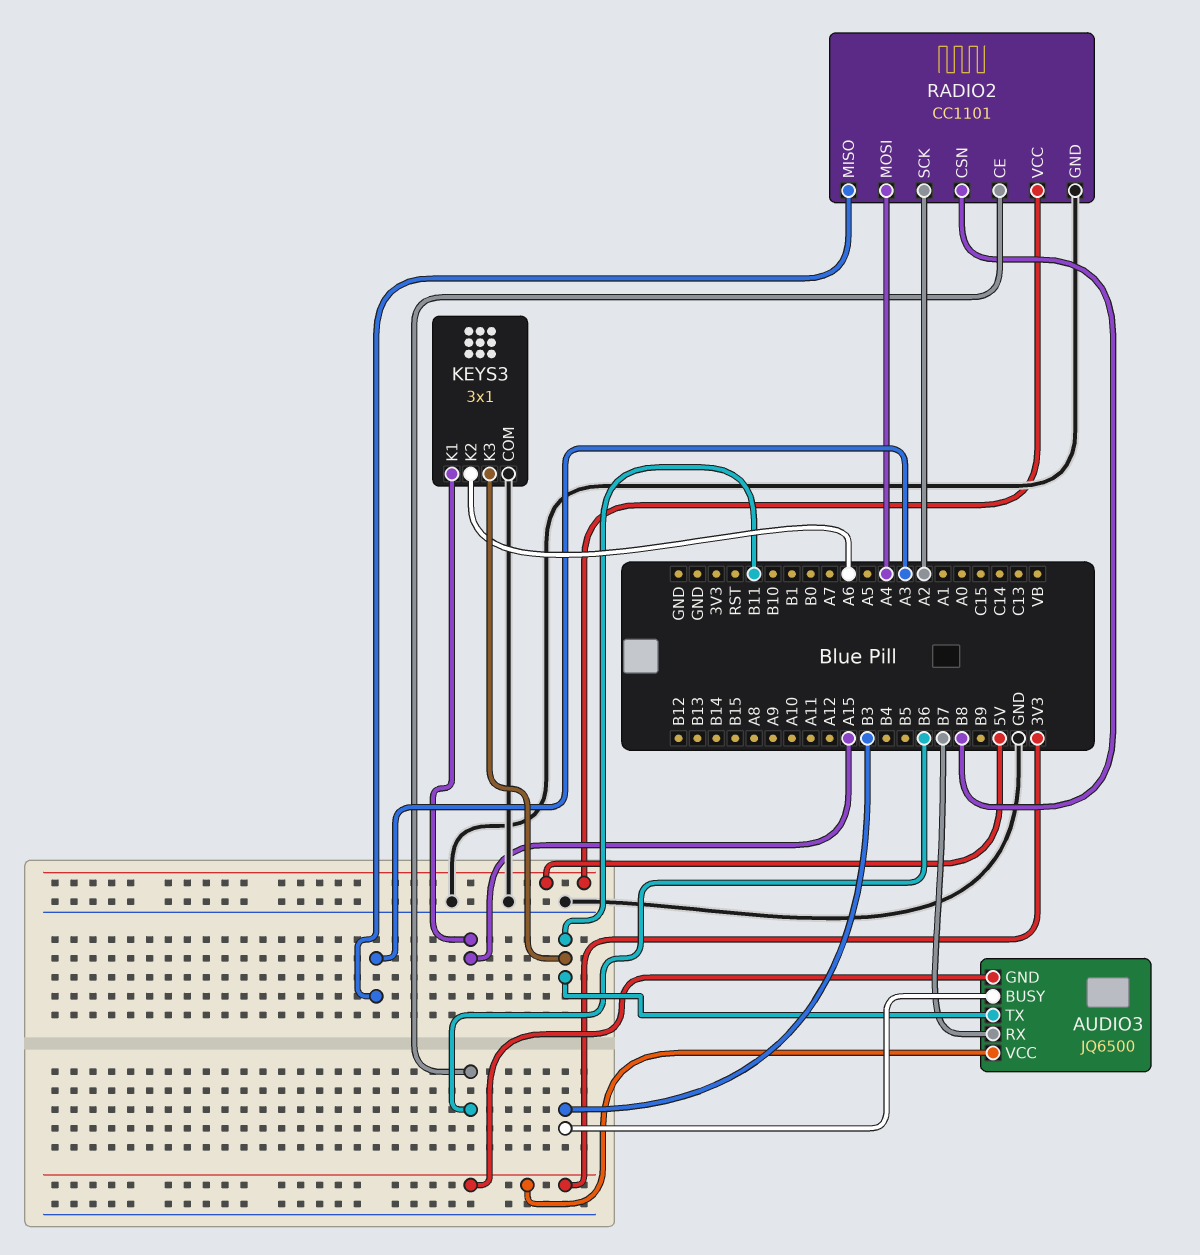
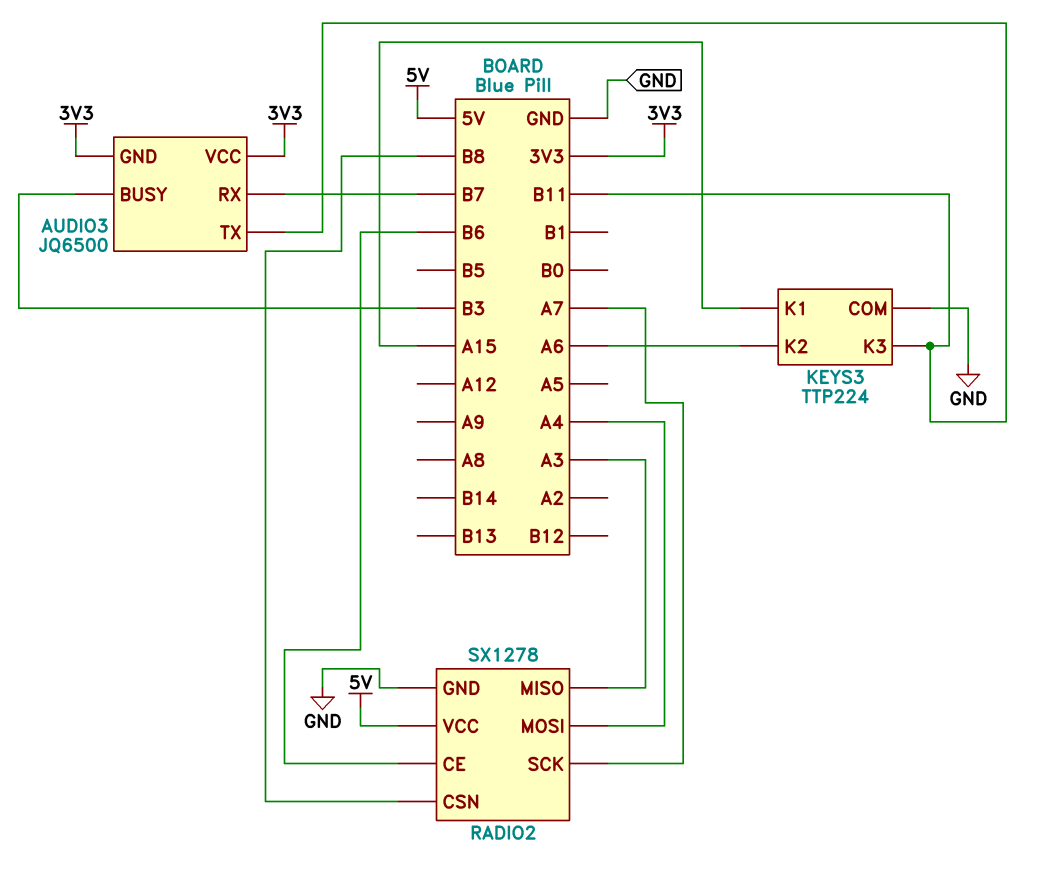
KEYS3: 3x1 -> TTP224
RADIO2: CC1101 -> SX1278
RADIO2 pin SCK: A2 -> A7

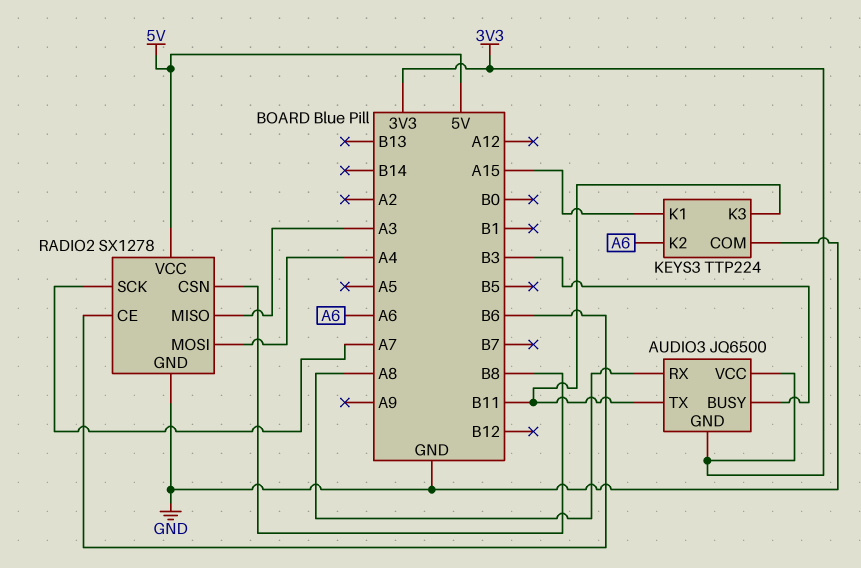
AUDIO3 pin RX: B7 -> A8

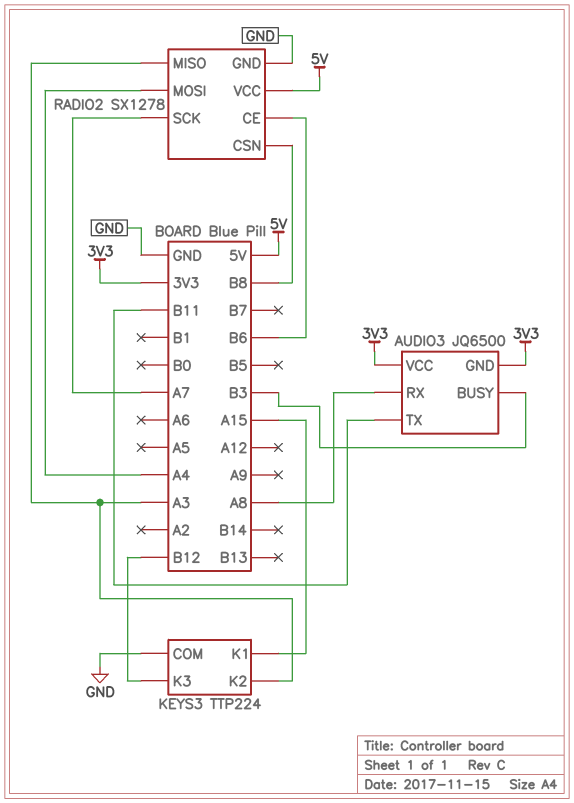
KEYS3 pin K2: A6 -> A3
KEYS3 pin K3: B11 -> B12

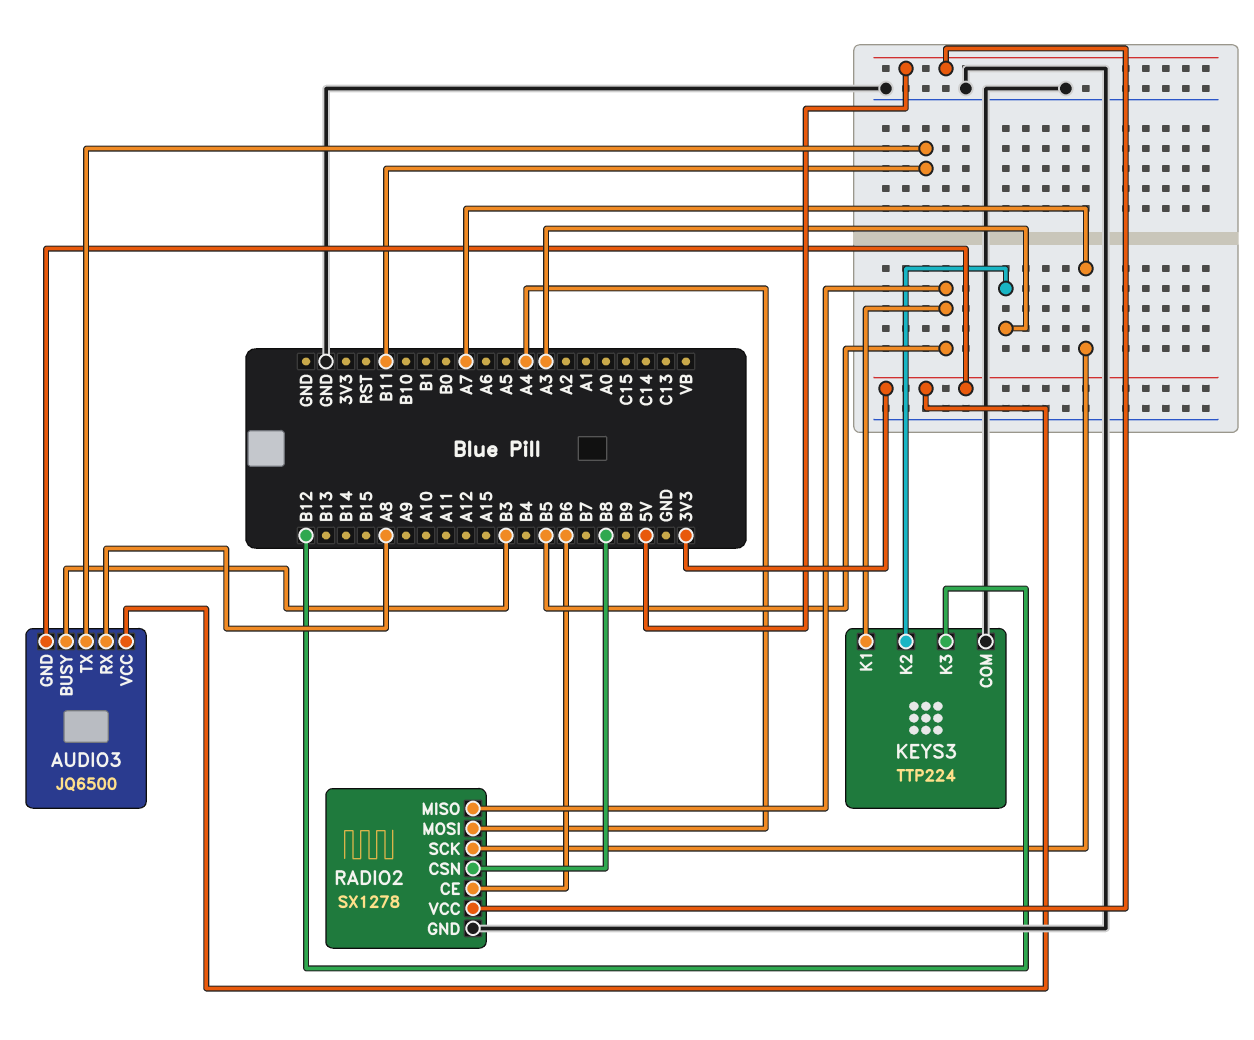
KEYS3 pin K1: A15 -> B5
RADIO2 pin MISO: A3 -> B5

